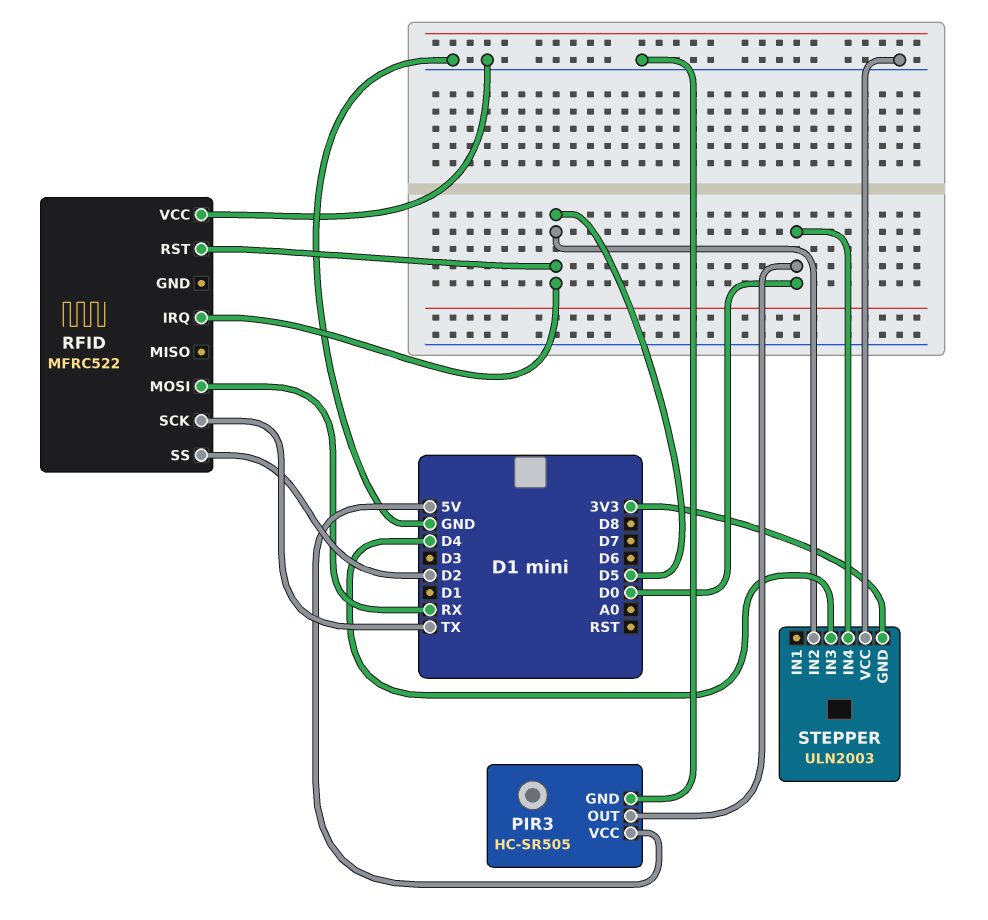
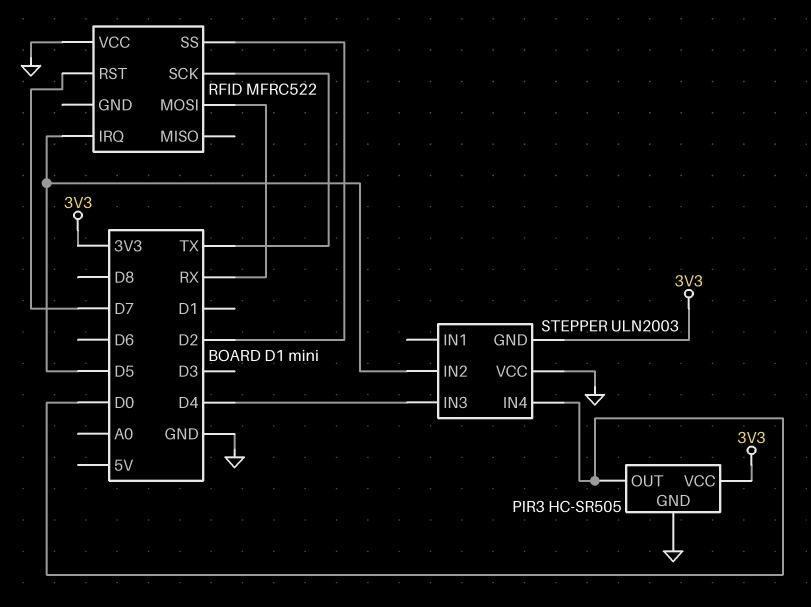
PIR3 pin VCC: 5V -> 3V3
RFID pin RST: D5 -> D7

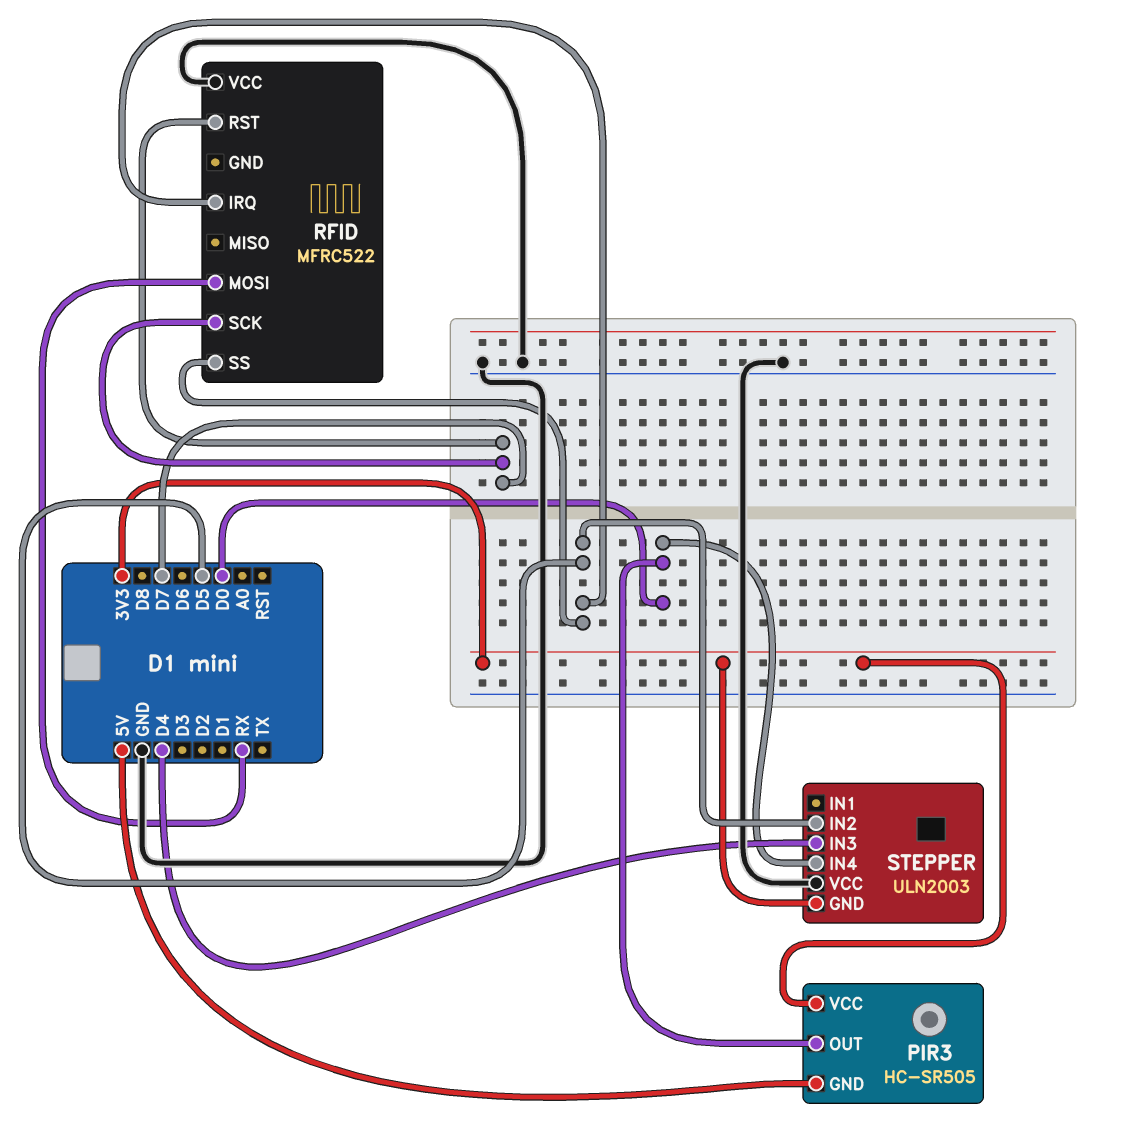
PIR3 pin GND: GND -> 5V
RFID pin SCK: TX -> D7
RFID pin SS: D2 -> D5

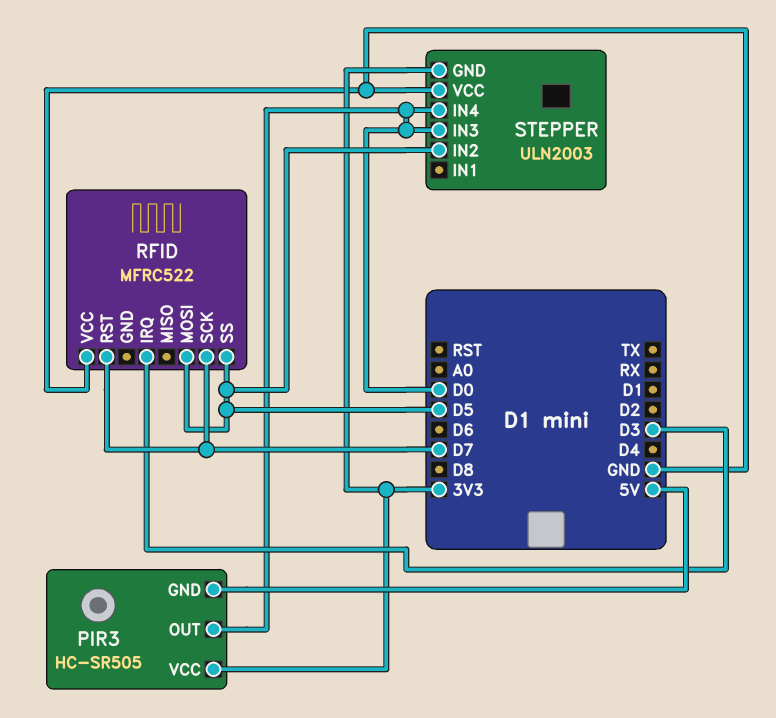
RFID pin IRQ: D5 -> D3
RFID pin MOSI: RX -> D5
STEPPER pin IN3: D4 -> D0

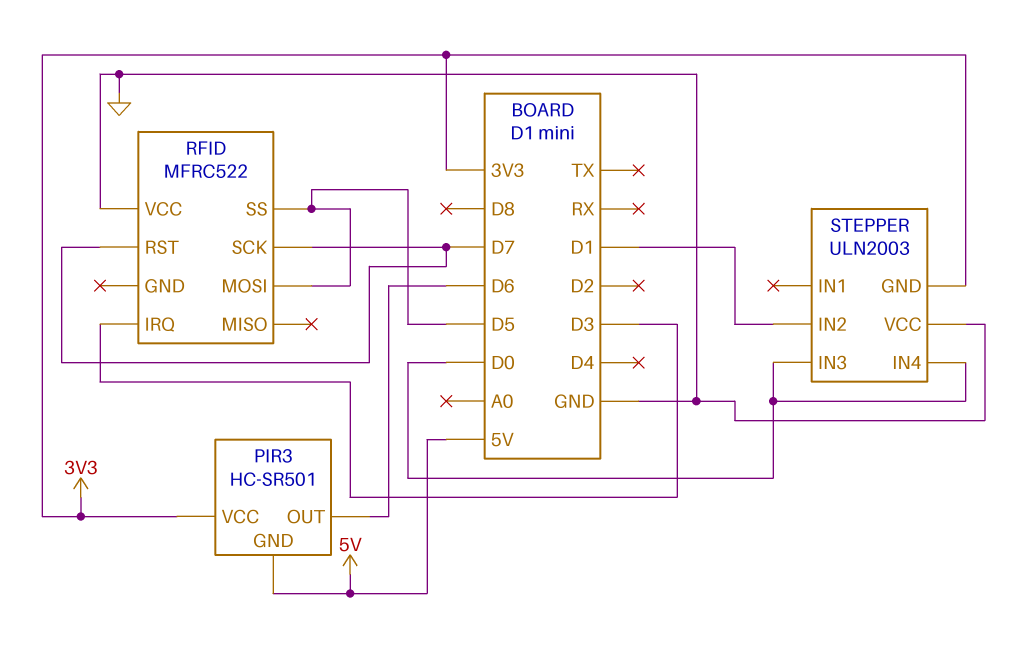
PIR3: HC-SR505 -> HC-SR501
PIR3 pin OUT: D0 -> D6
STEPPER pin IN2: D5 -> D1

